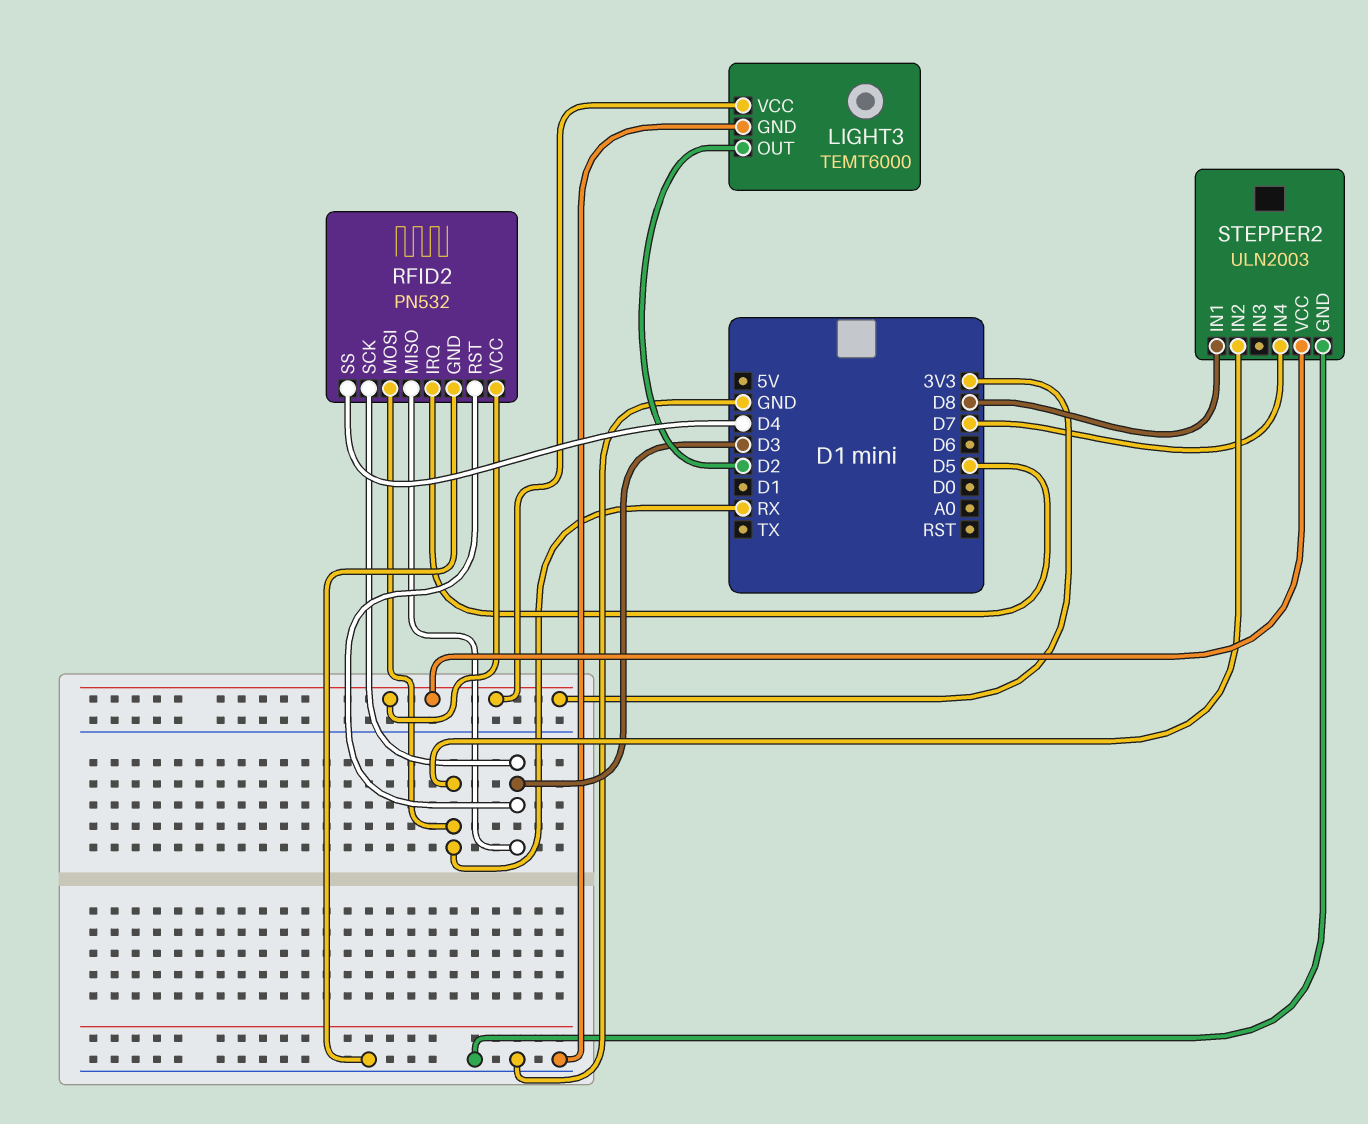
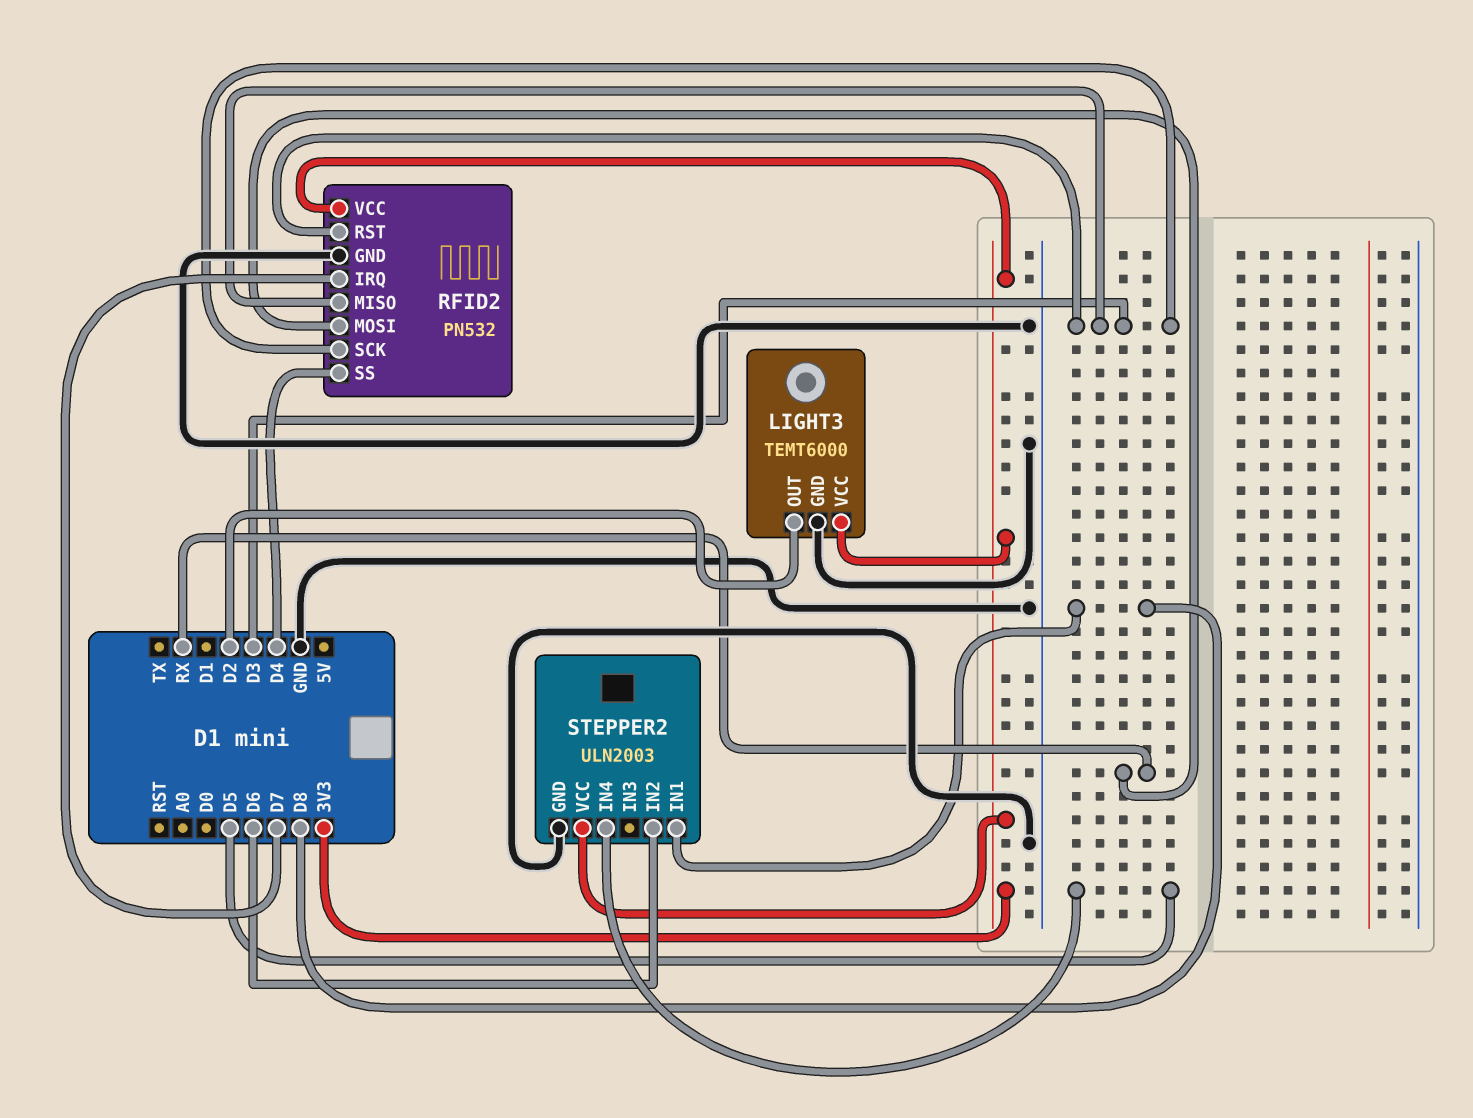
RFID2 pin IRQ: D5 -> D7
STEPPER2 pin IN2: RX -> D6
STEPPER2 pin IN4: D7 -> D5

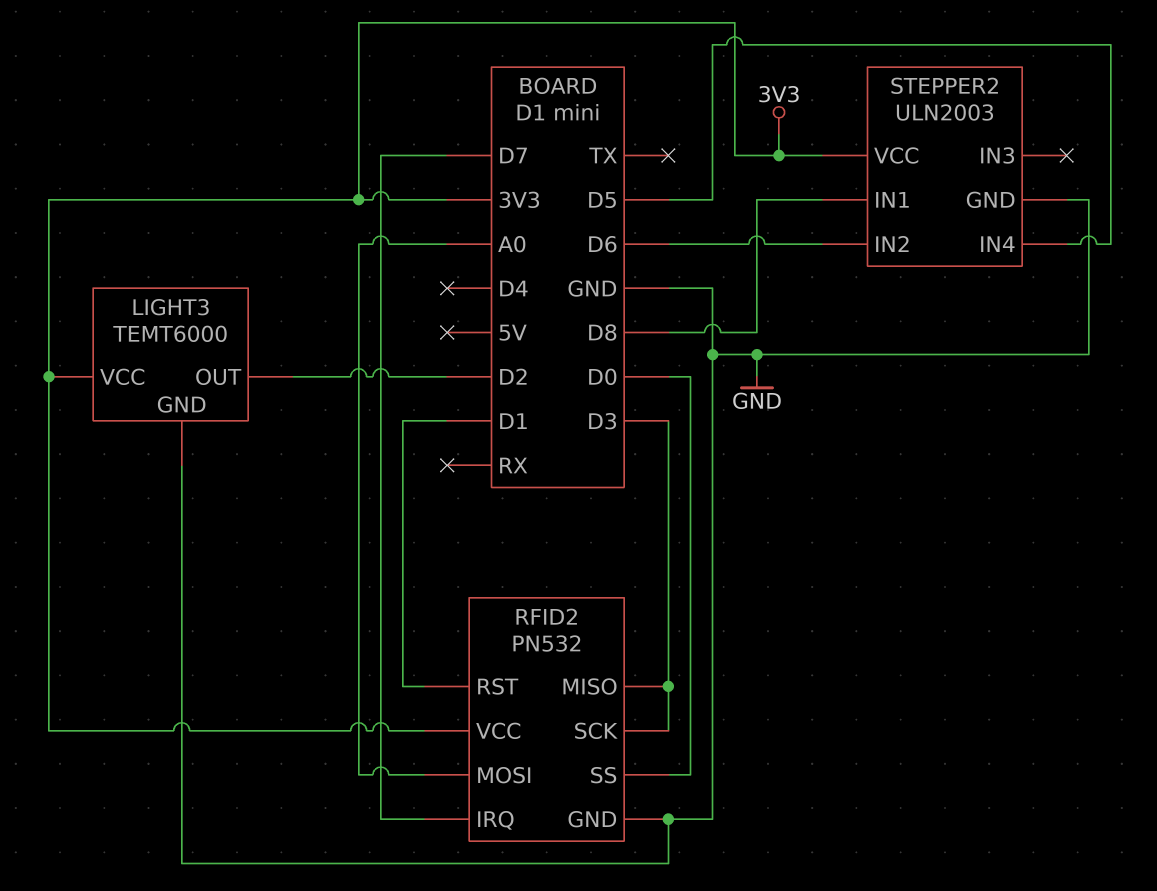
RFID2 pin MOSI: RX -> A0
RFID2 pin RST: D3 -> D1
RFID2 pin SS: D4 -> D0

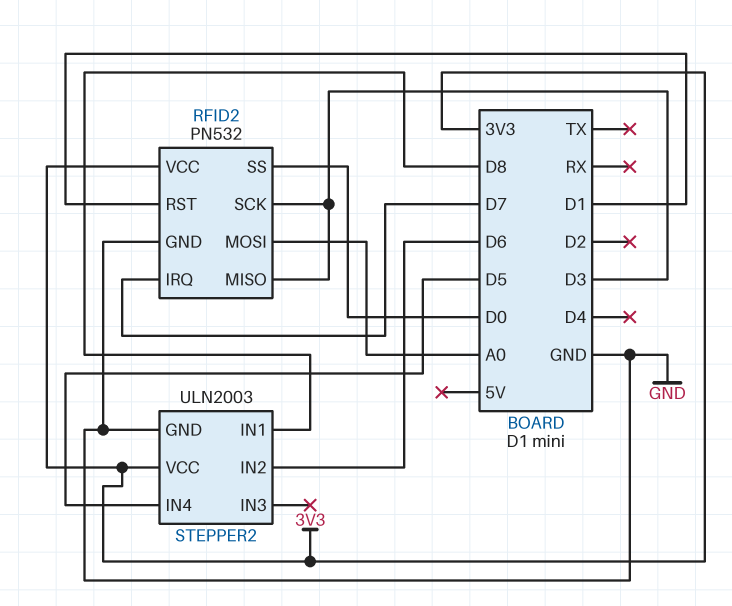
LIGHT3: TEMT6000 -> none
LIGHT3 pin GND: GND -> none
LIGHT3 pin OUT: D2 -> none
LIGHT3 pin VCC: 3V3 -> none

